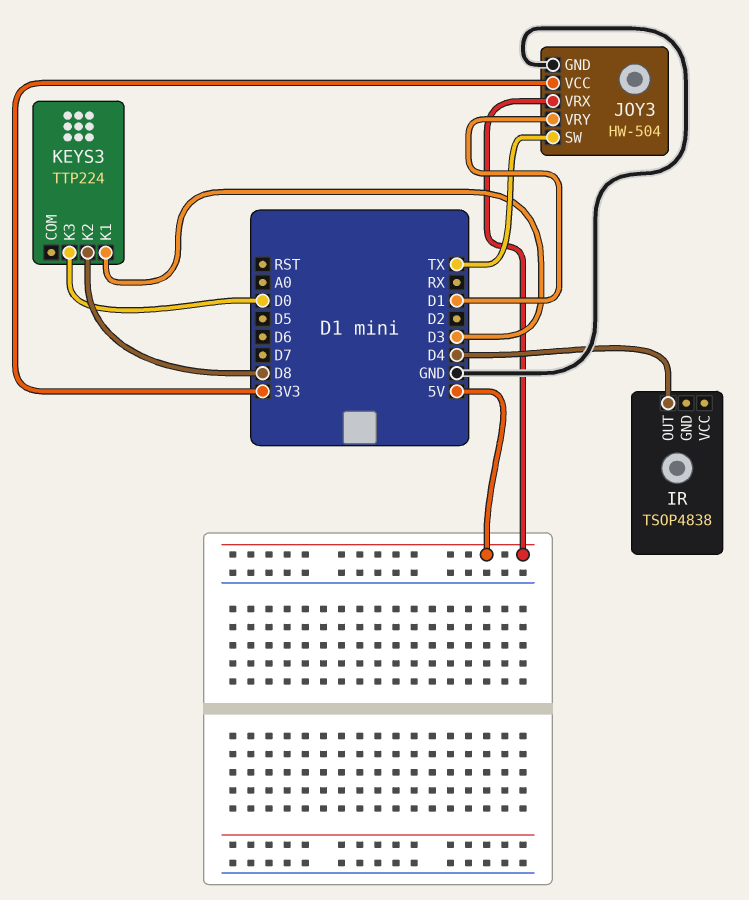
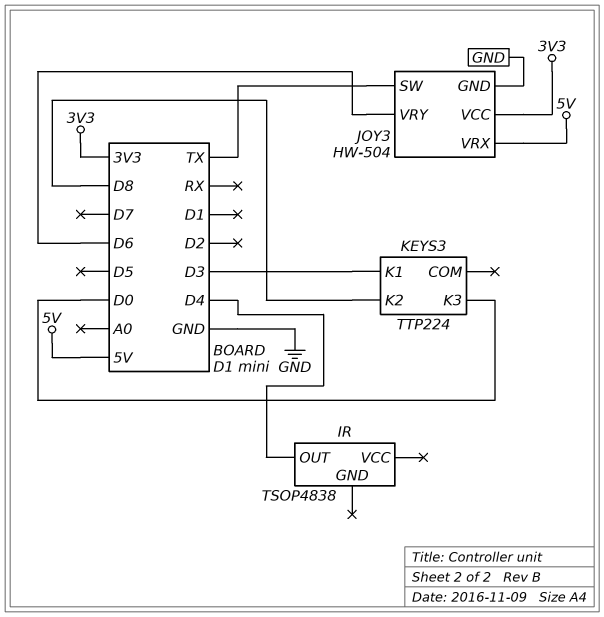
JOY3 pin VRY: D1 -> D6

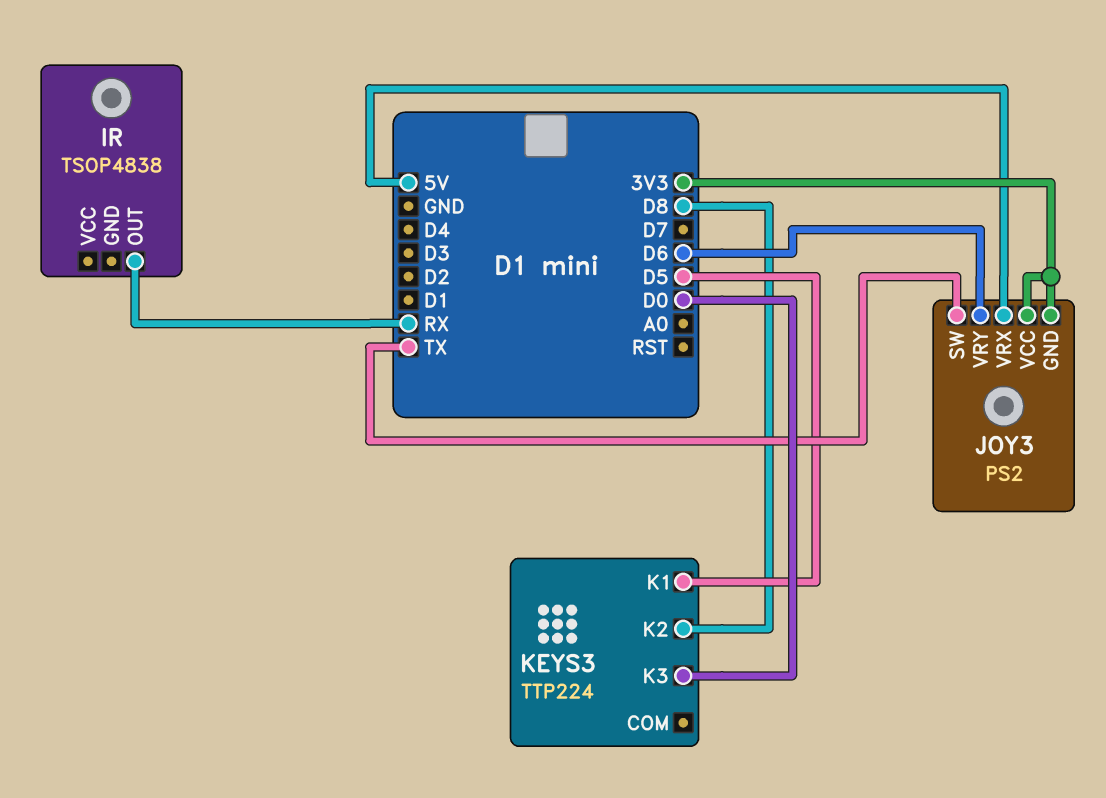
IR pin OUT: D4 -> RX
JOY3: HW-504 -> PS2
JOY3 pin GND: GND -> 3V3
KEYS3 pin K1: D3 -> D5

